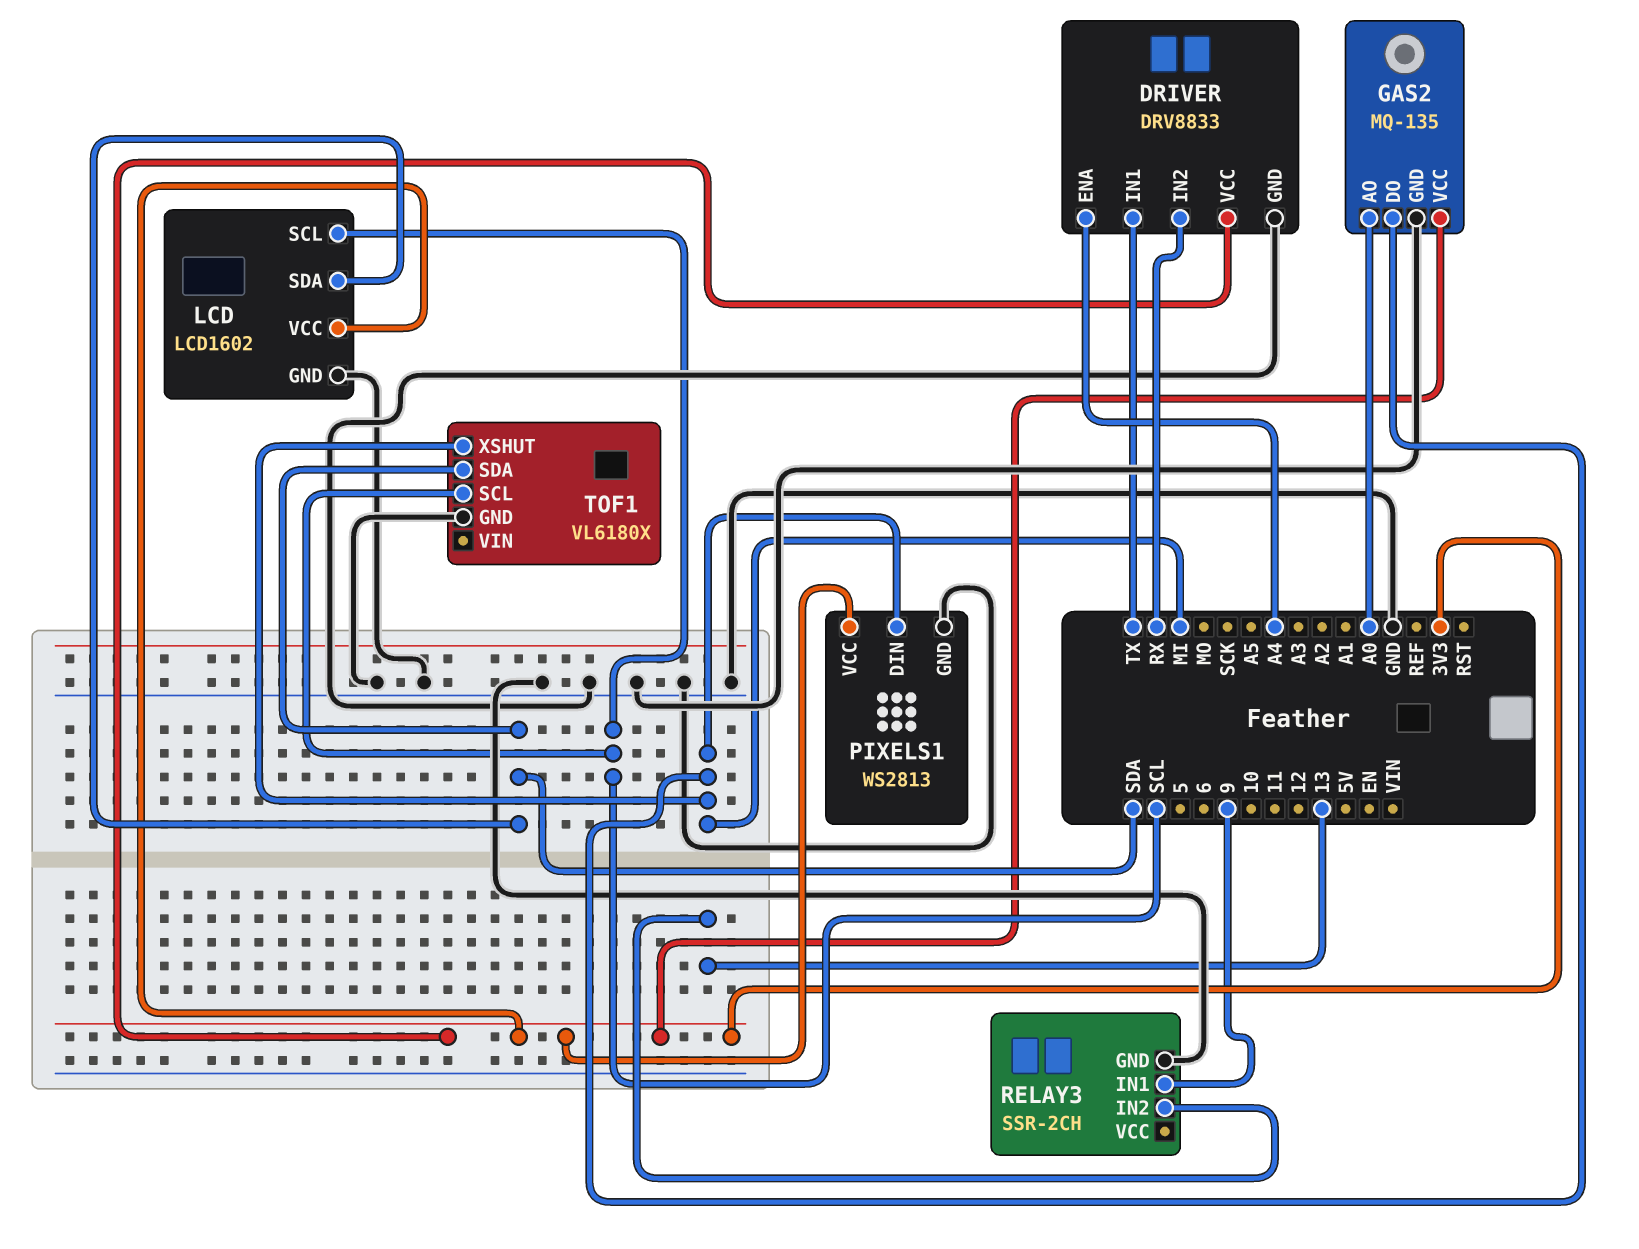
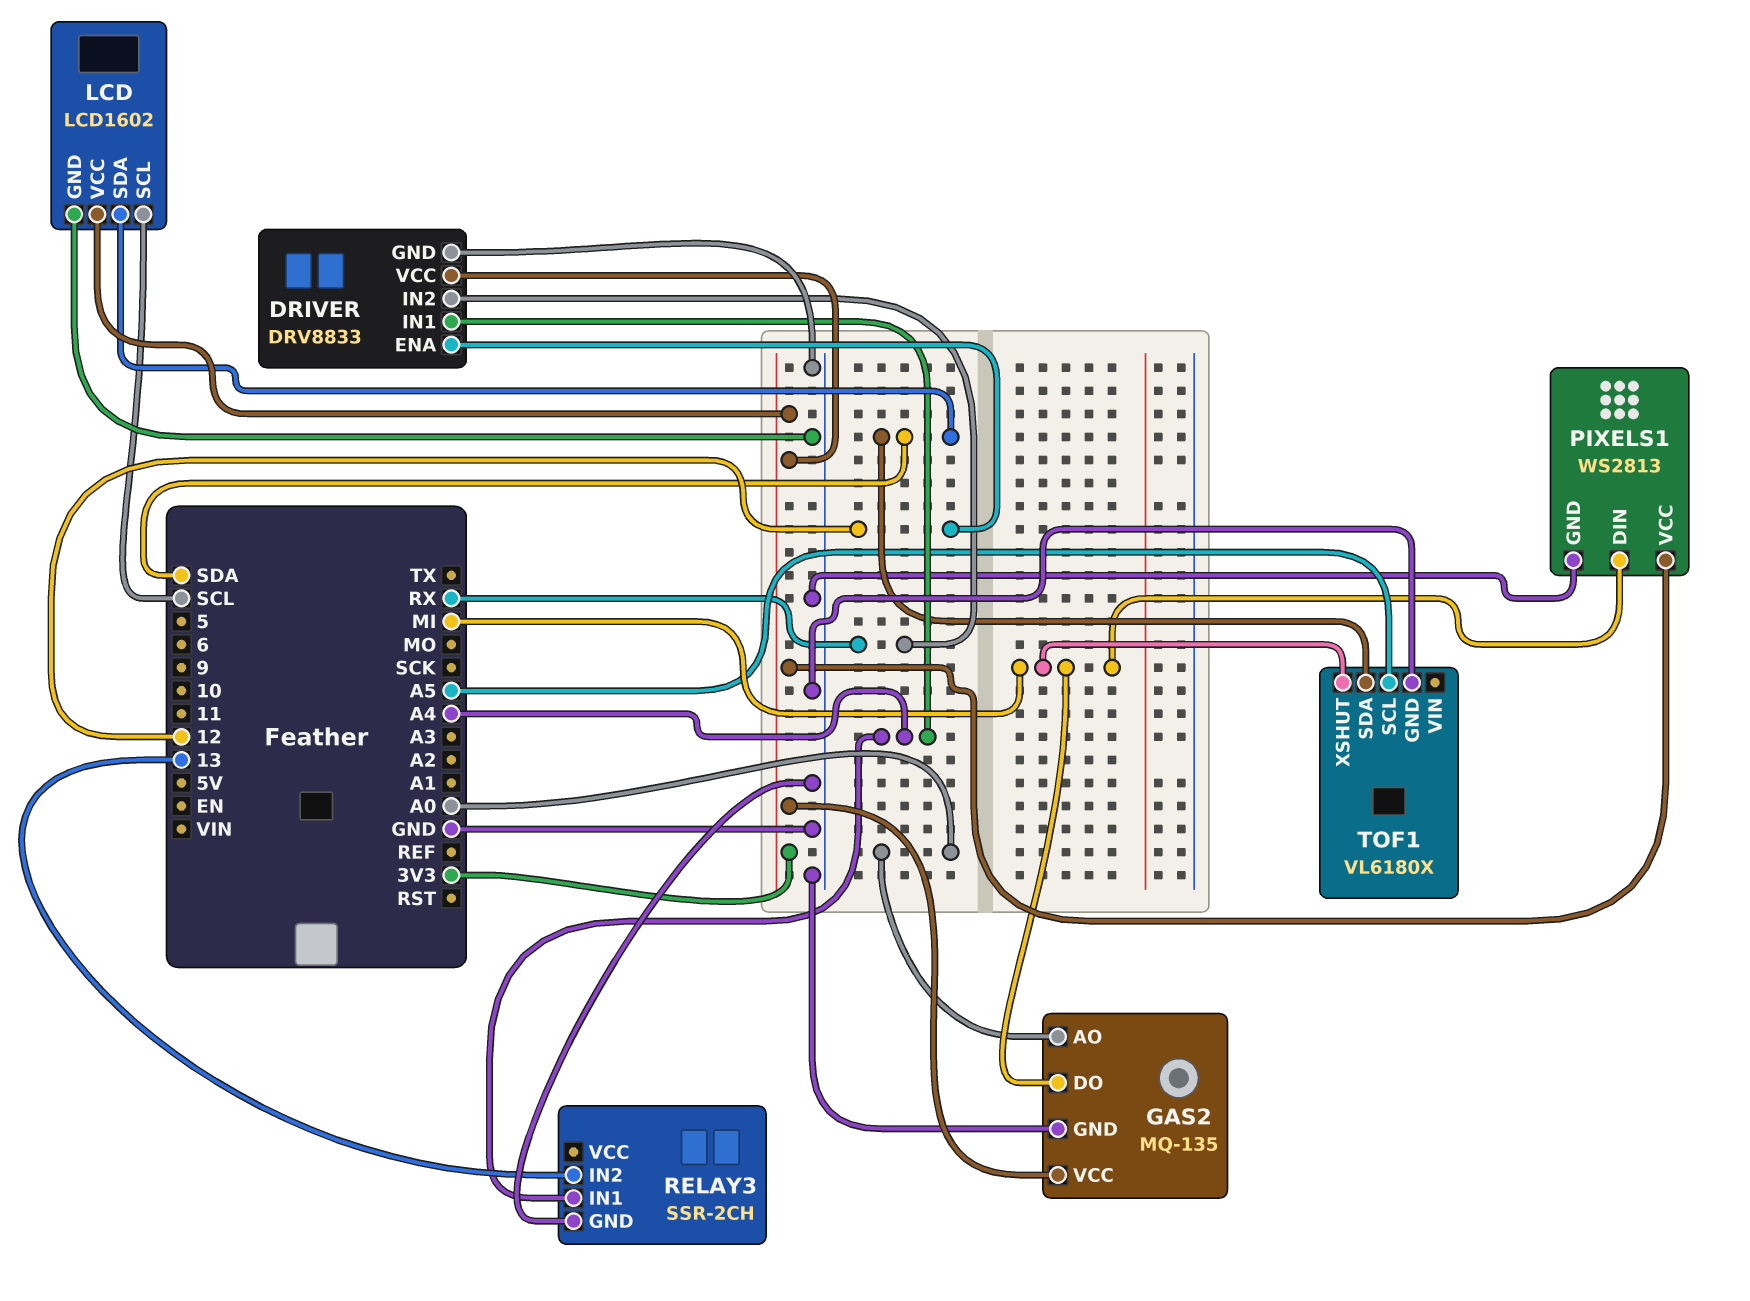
DRIVER pin ENA: A4 -> 12
DRIVER pin IN1: TX -> A4
RELAY3 pin IN1: 9 -> A4
TOF1 pin SCL: SCL -> A5

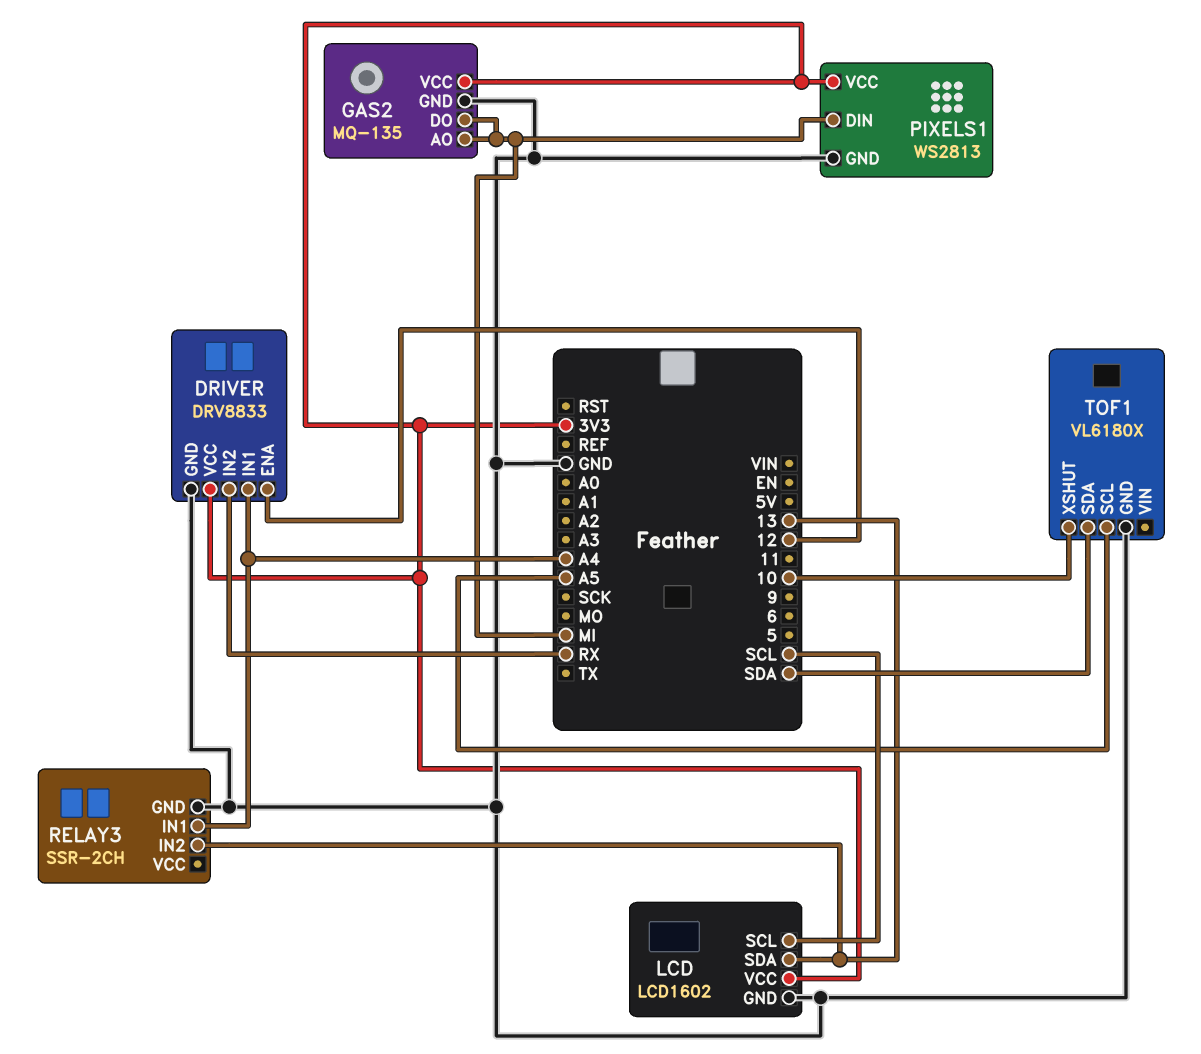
GAS2 pin AO: A0 -> MI
LCD pin SDA: SDA -> 13
TOF1 pin XSHUT: MI -> 10

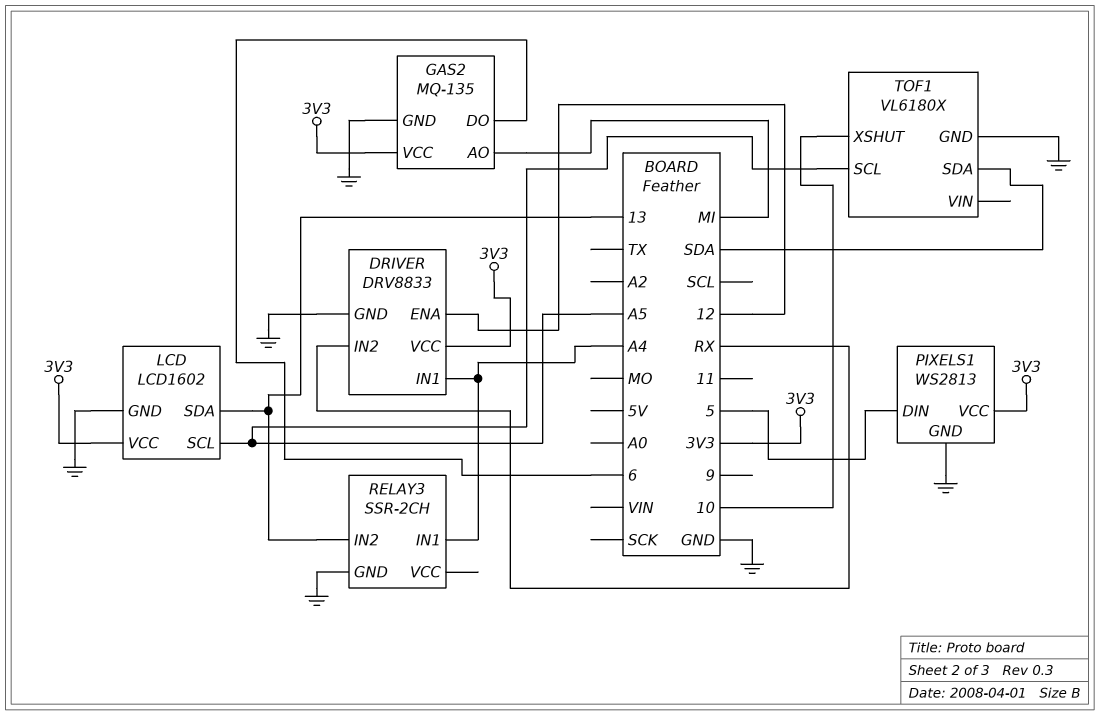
GAS2 pin DO: MI -> 6
LCD pin SCL: SCL -> A5
PIXELS1 pin DIN: MI -> 5

